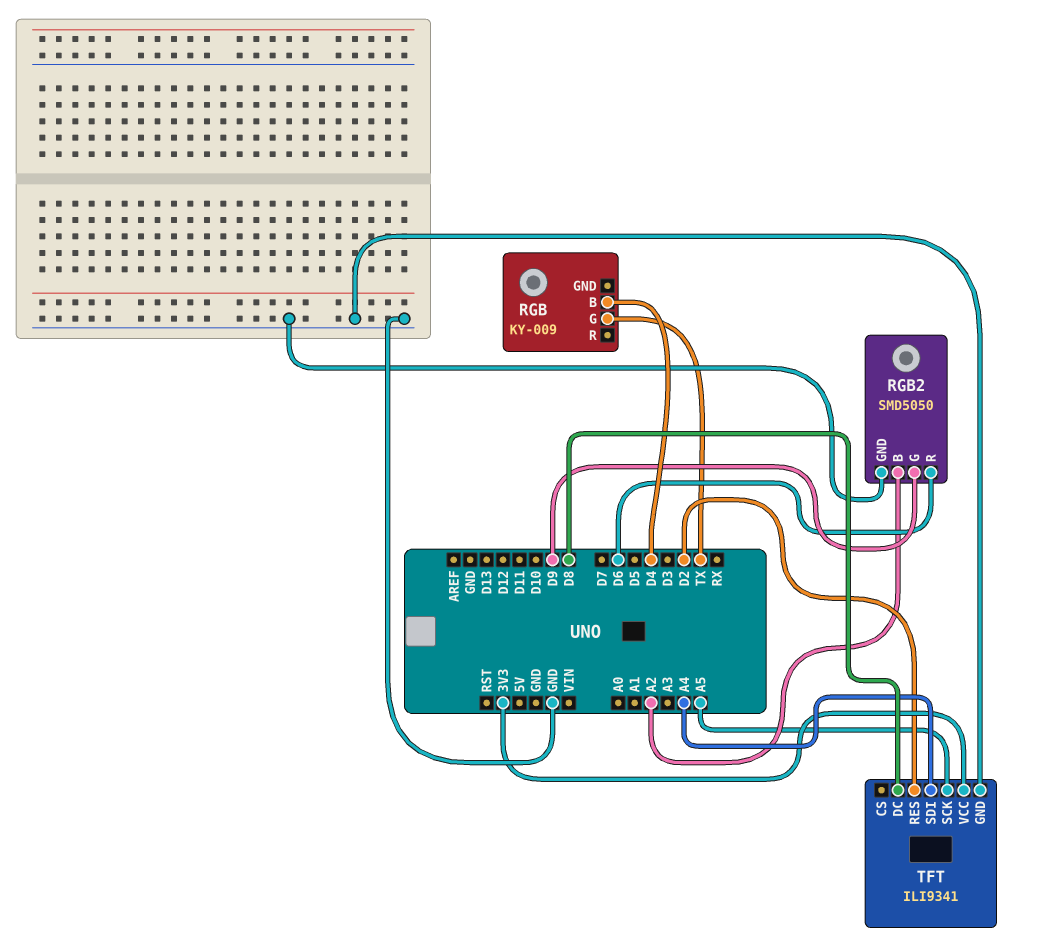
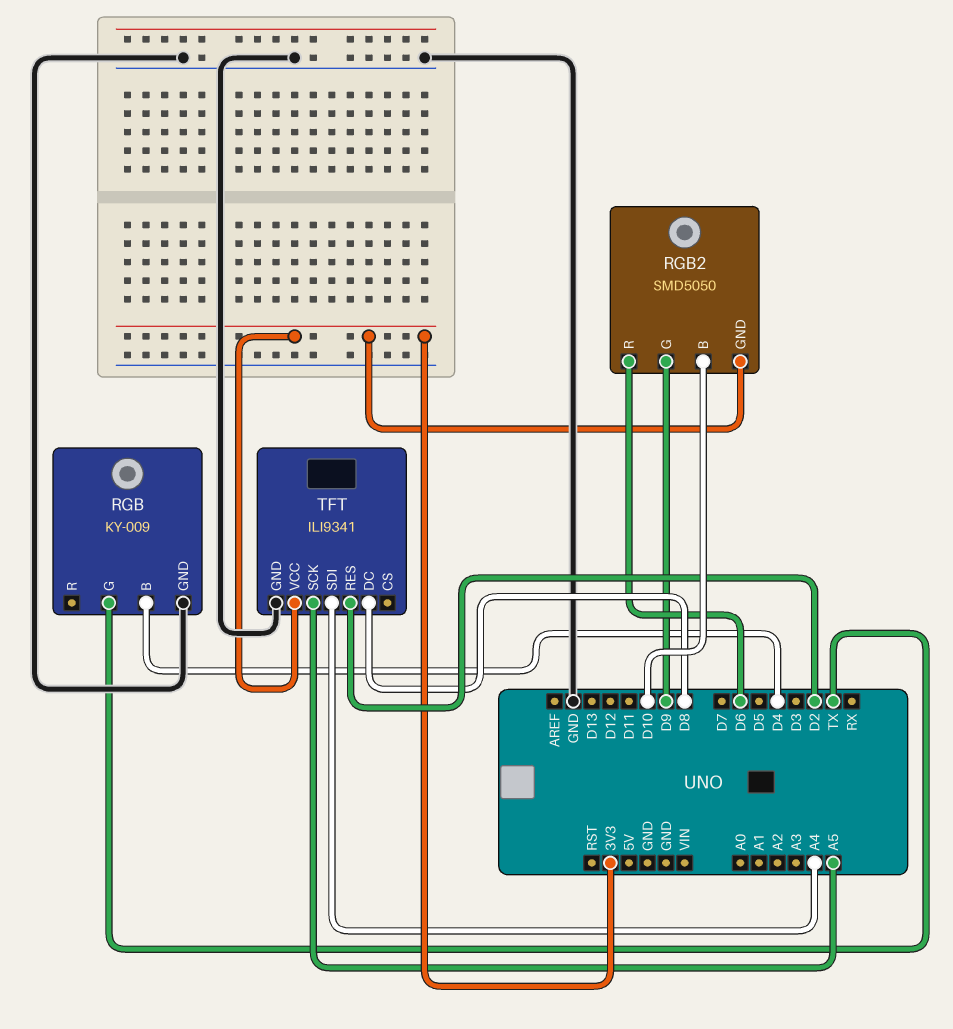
RGB pin GND: none -> GND
RGB2 pin B: A2 -> D10
RGB2 pin GND: GND -> 3V3

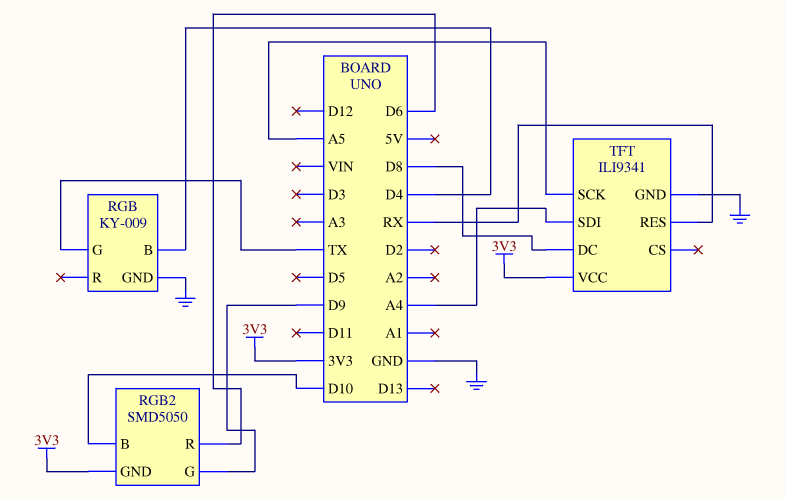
TFT pin RES: D2 -> RX

